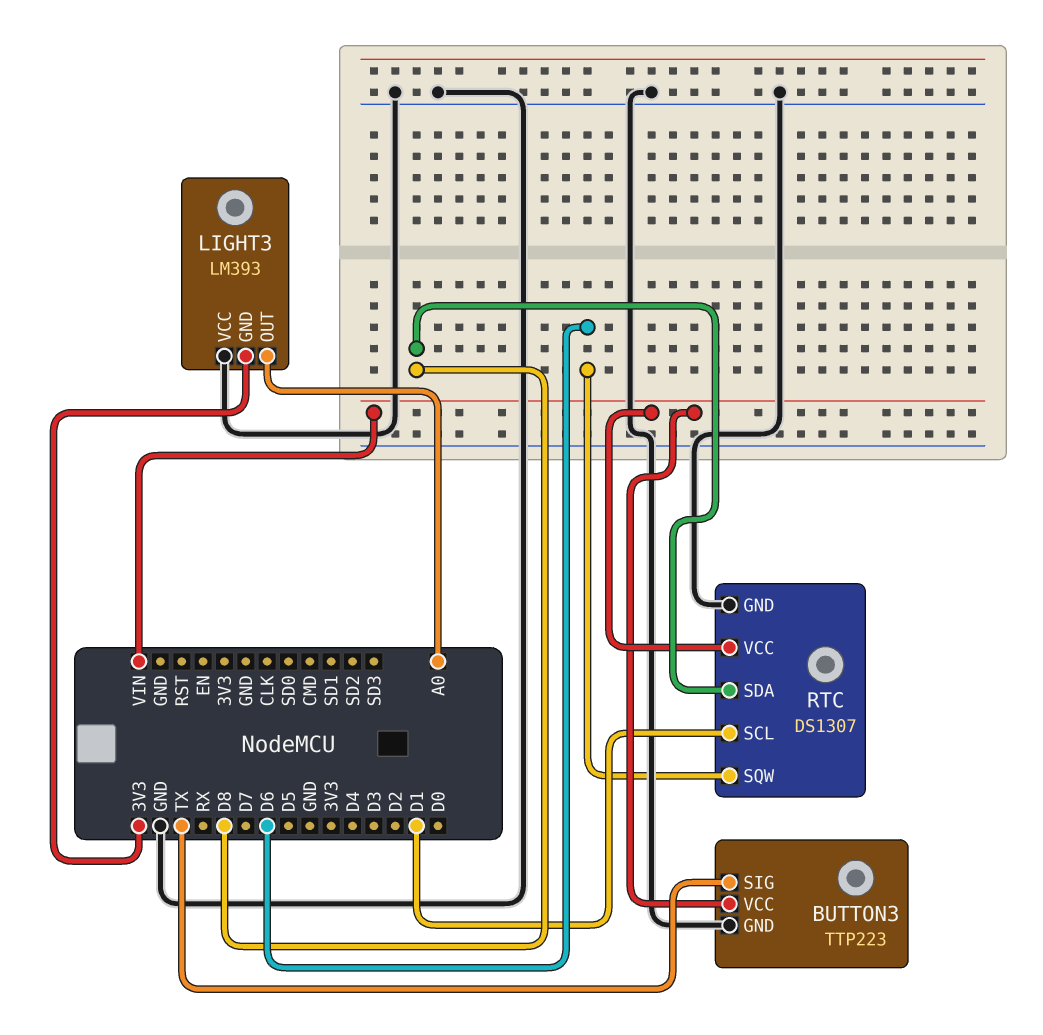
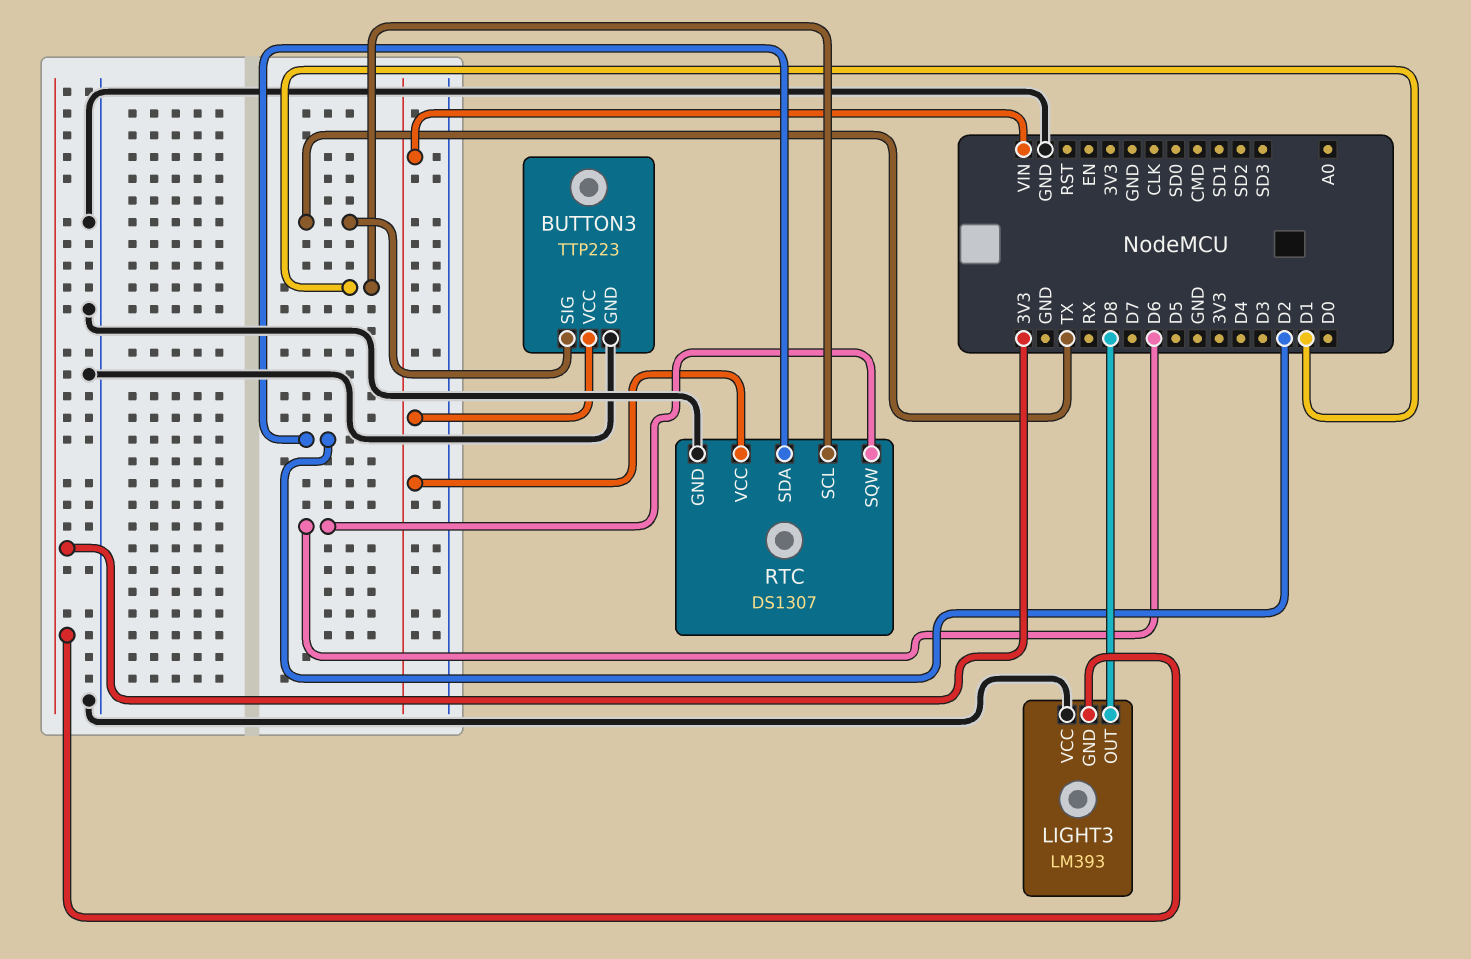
LIGHT3 pin OUT: A0 -> D8
RTC pin SDA: D8 -> D2

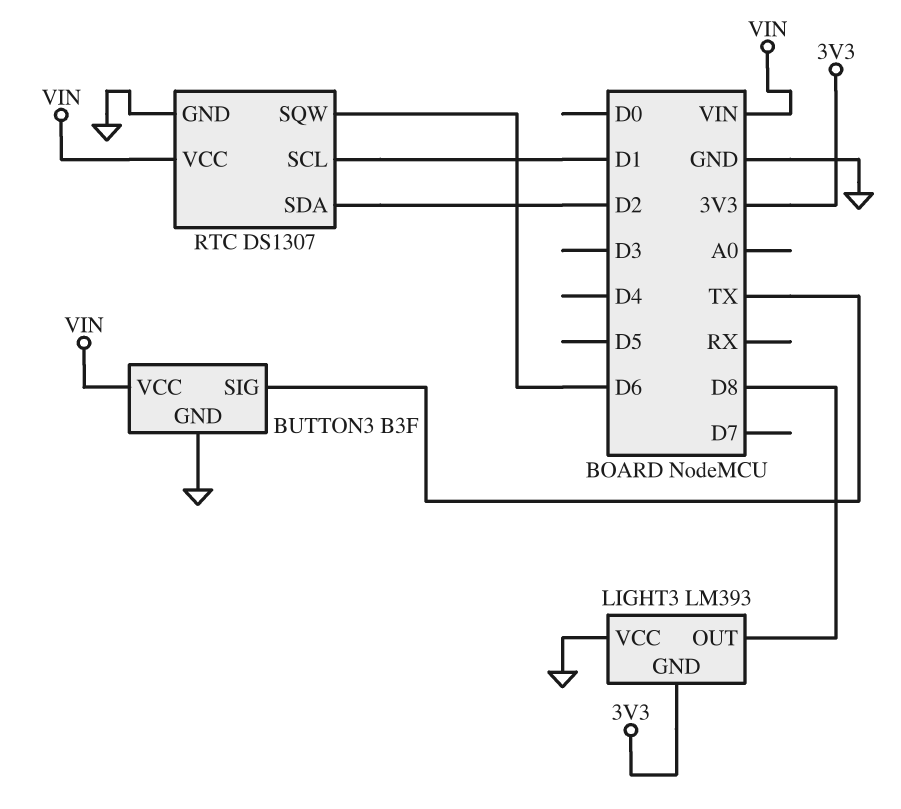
BUTTON3: TTP223 -> B3F

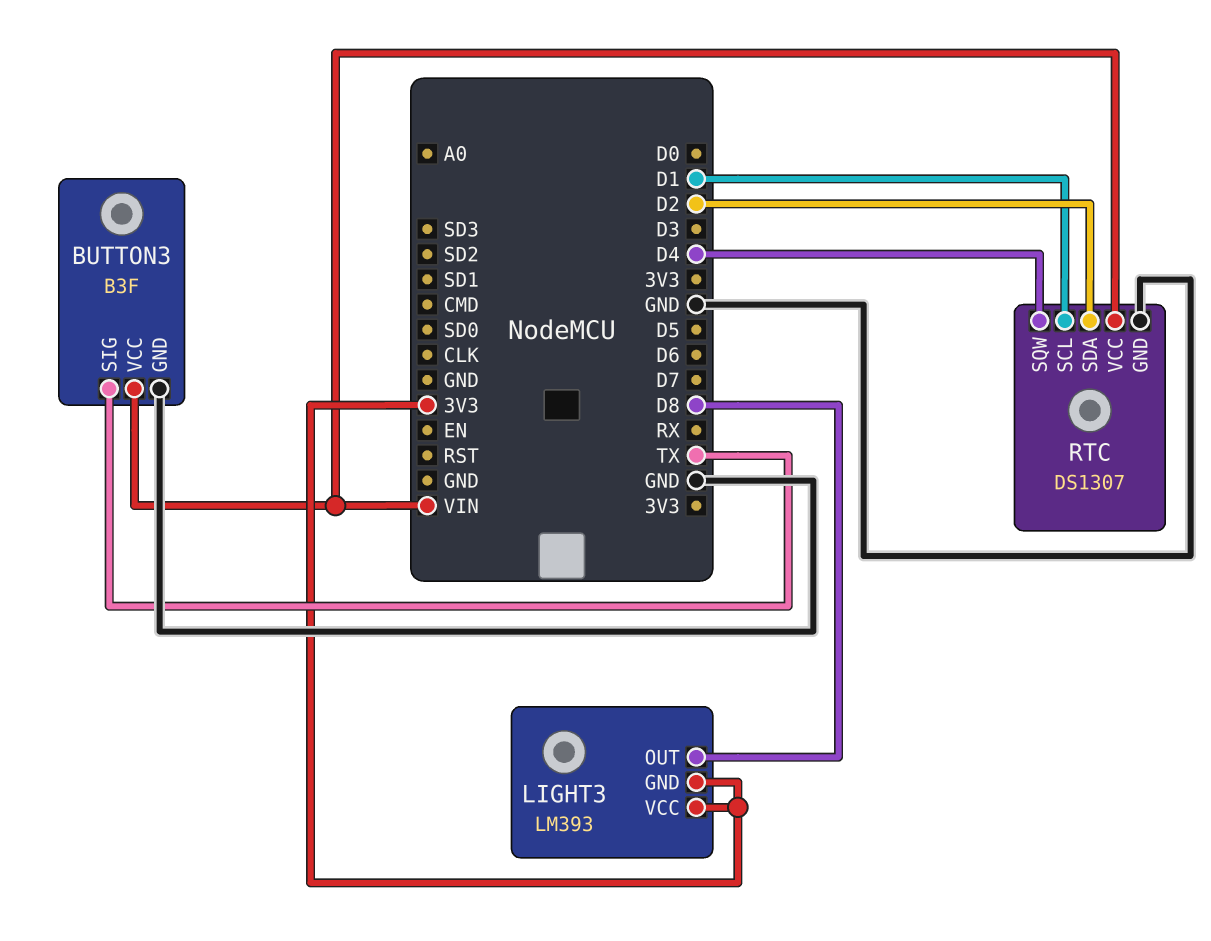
LIGHT3 pin VCC: GND -> 3V3
RTC pin SQW: D6 -> D4

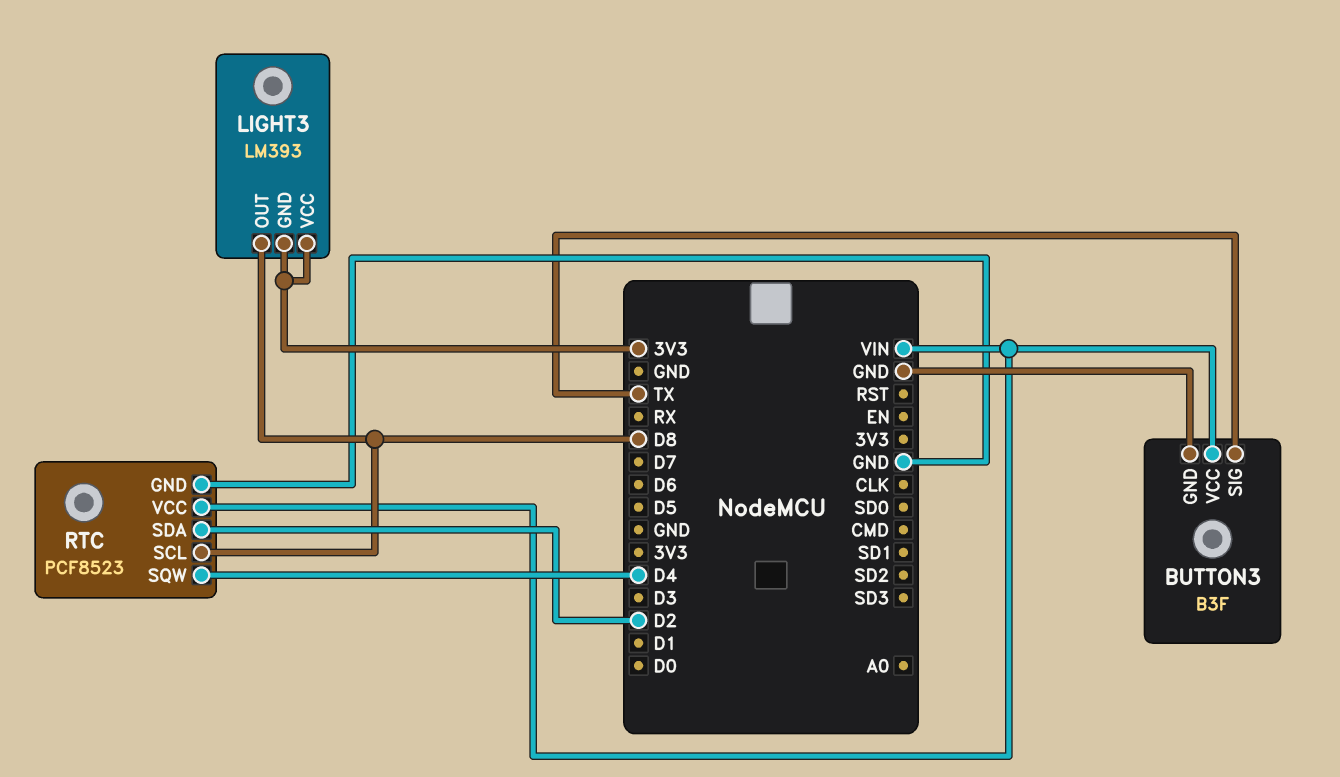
RTC: DS1307 -> PCF8523
RTC pin SCL: D1 -> D8

